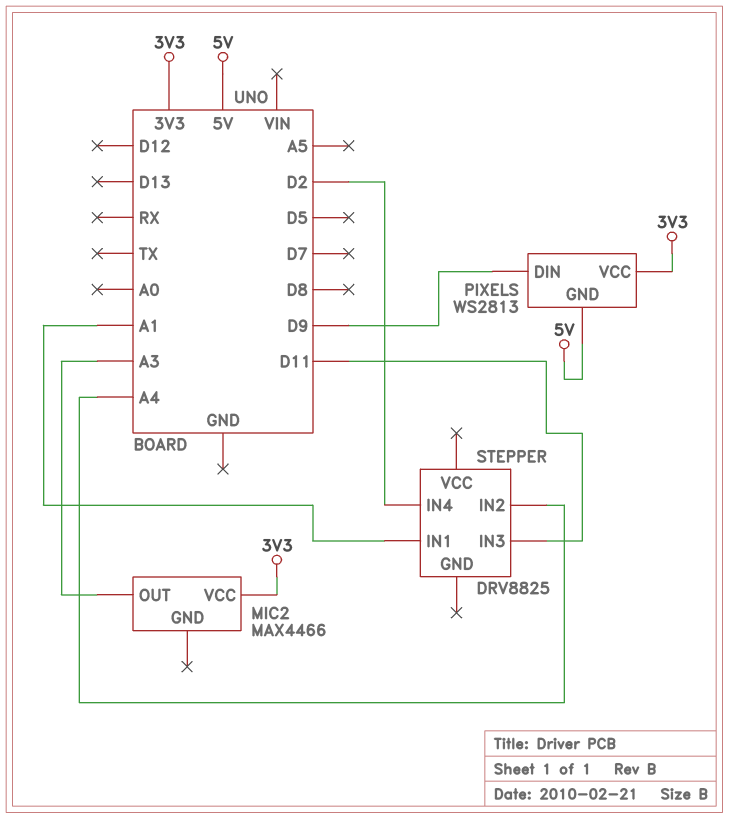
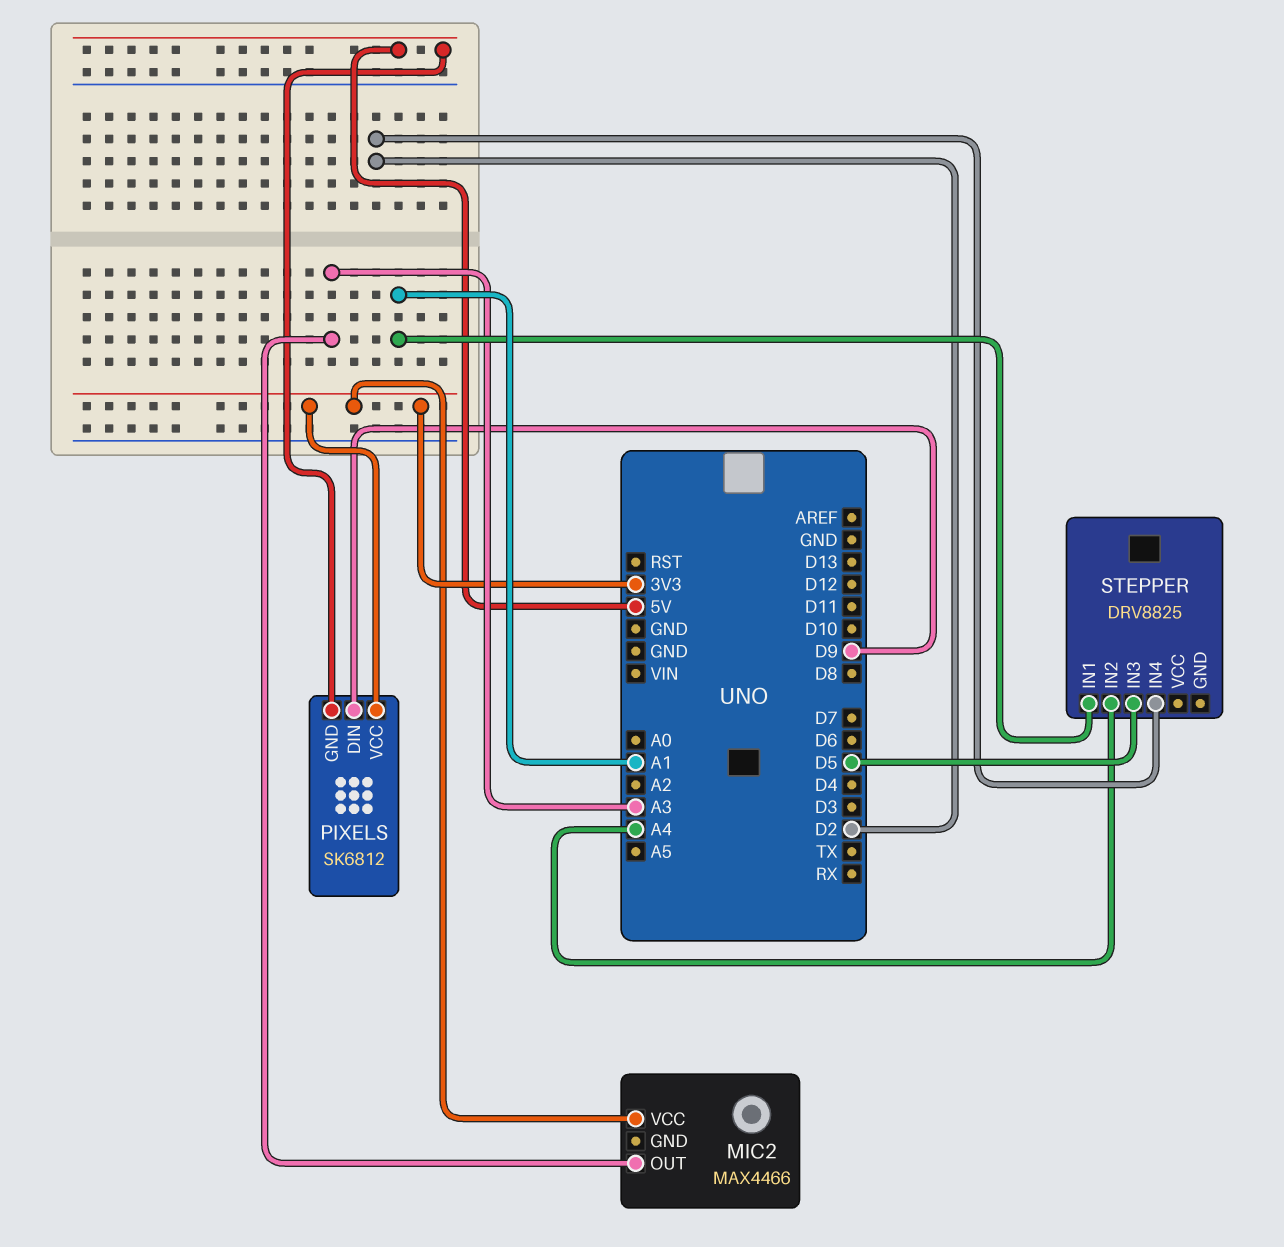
PIXELS: WS2813 -> SK6812
STEPPER pin IN3: D11 -> D5

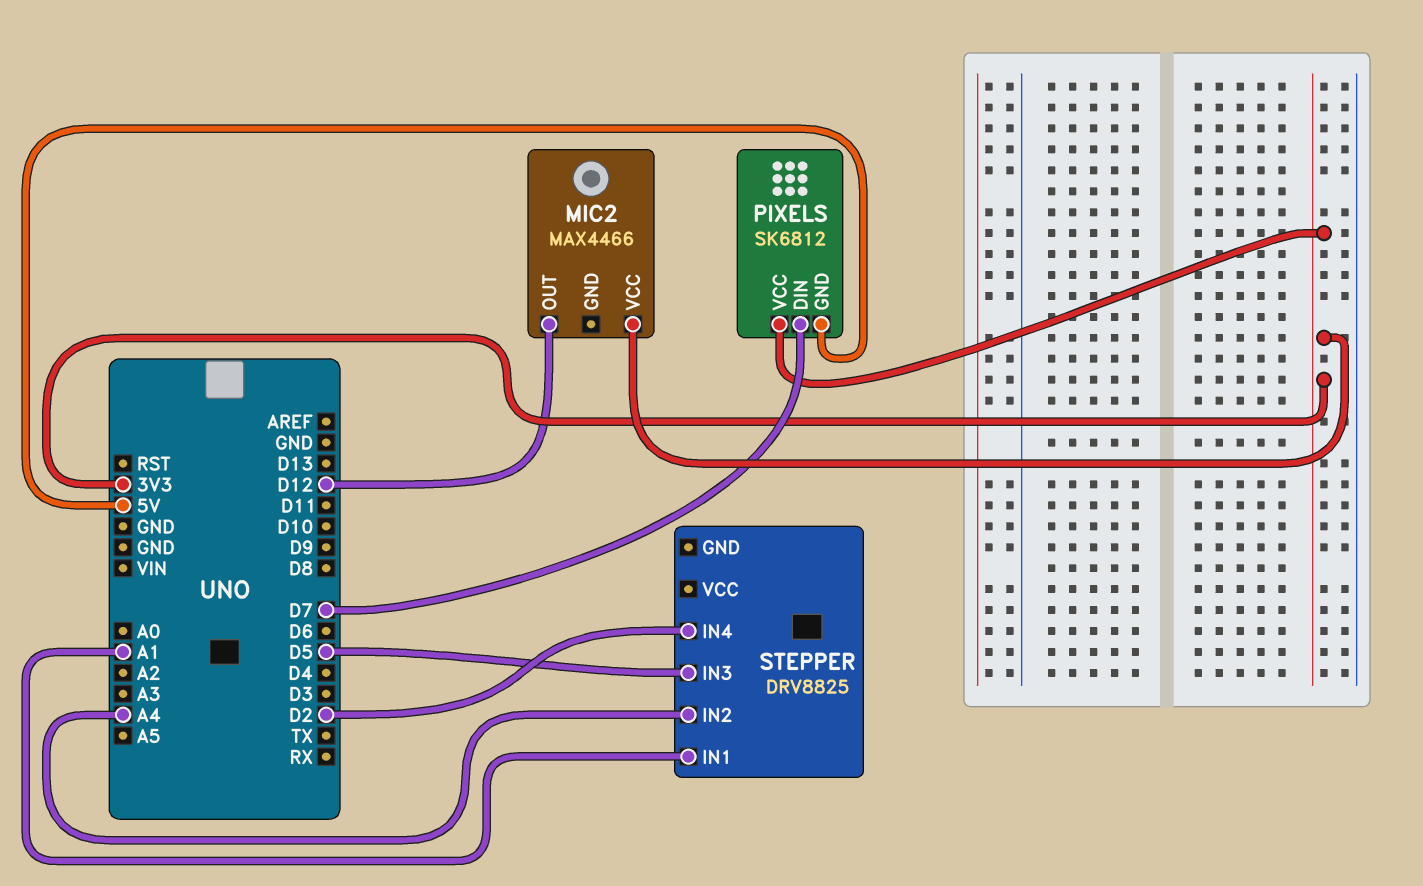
MIC2 pin OUT: A3 -> D12
PIXELS pin DIN: D9 -> D7

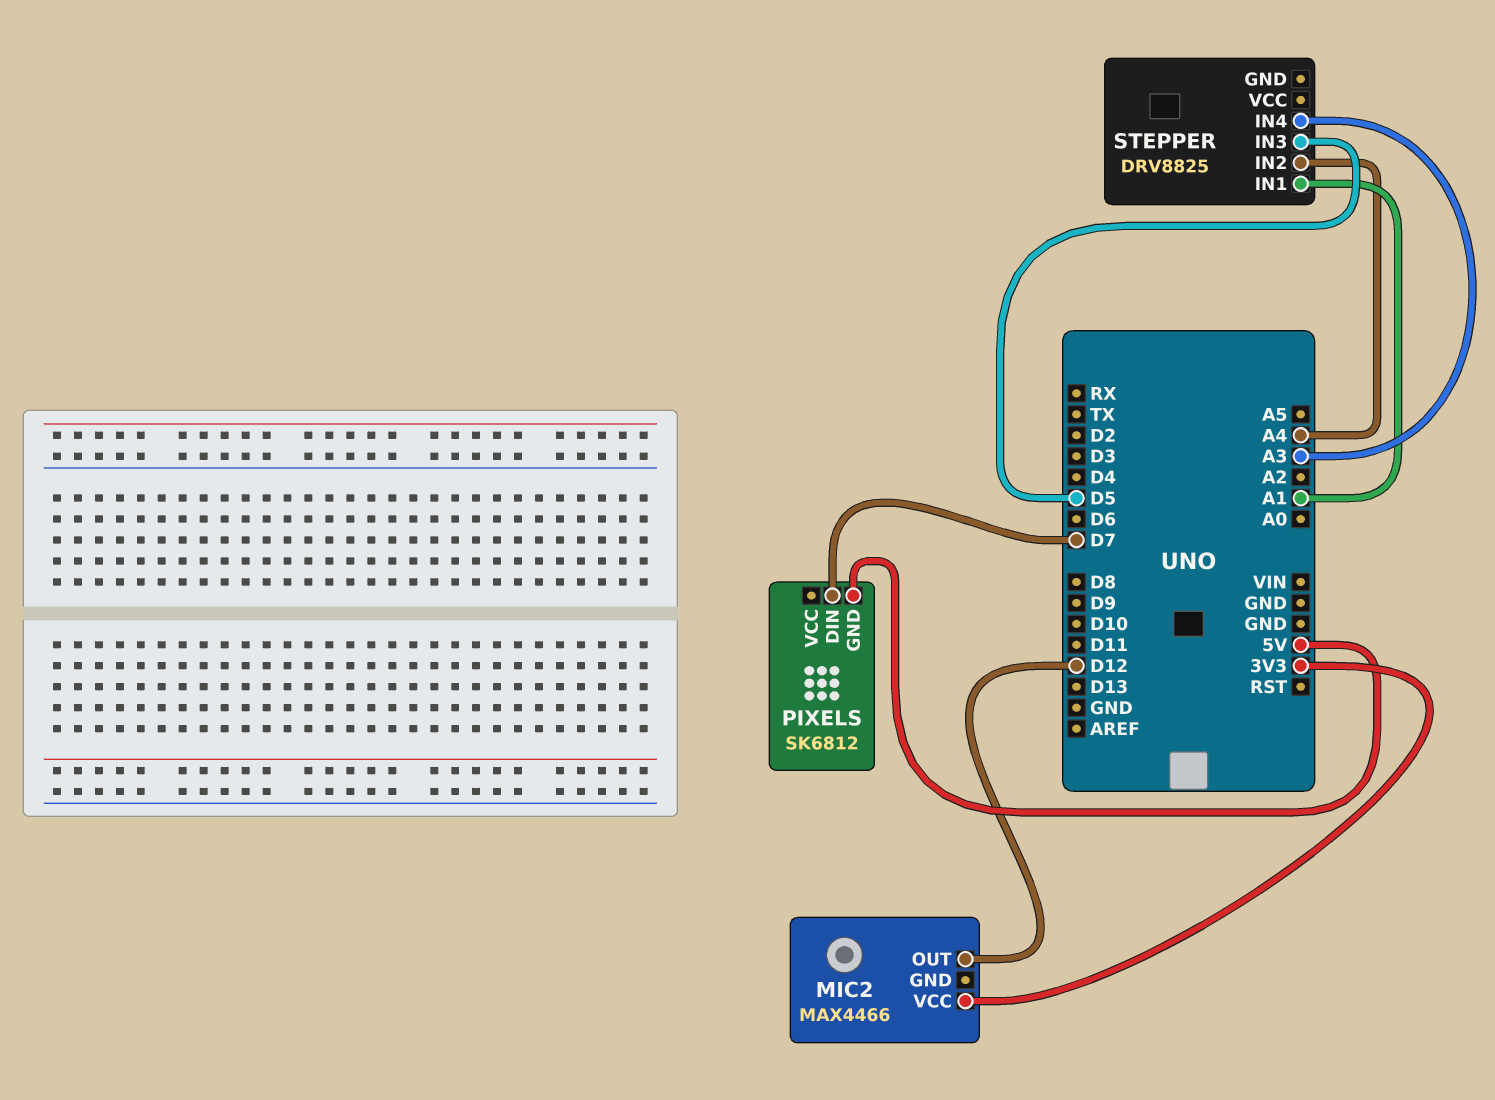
PIXELS pin VCC: 3V3 -> none
STEPPER pin IN4: D2 -> A3

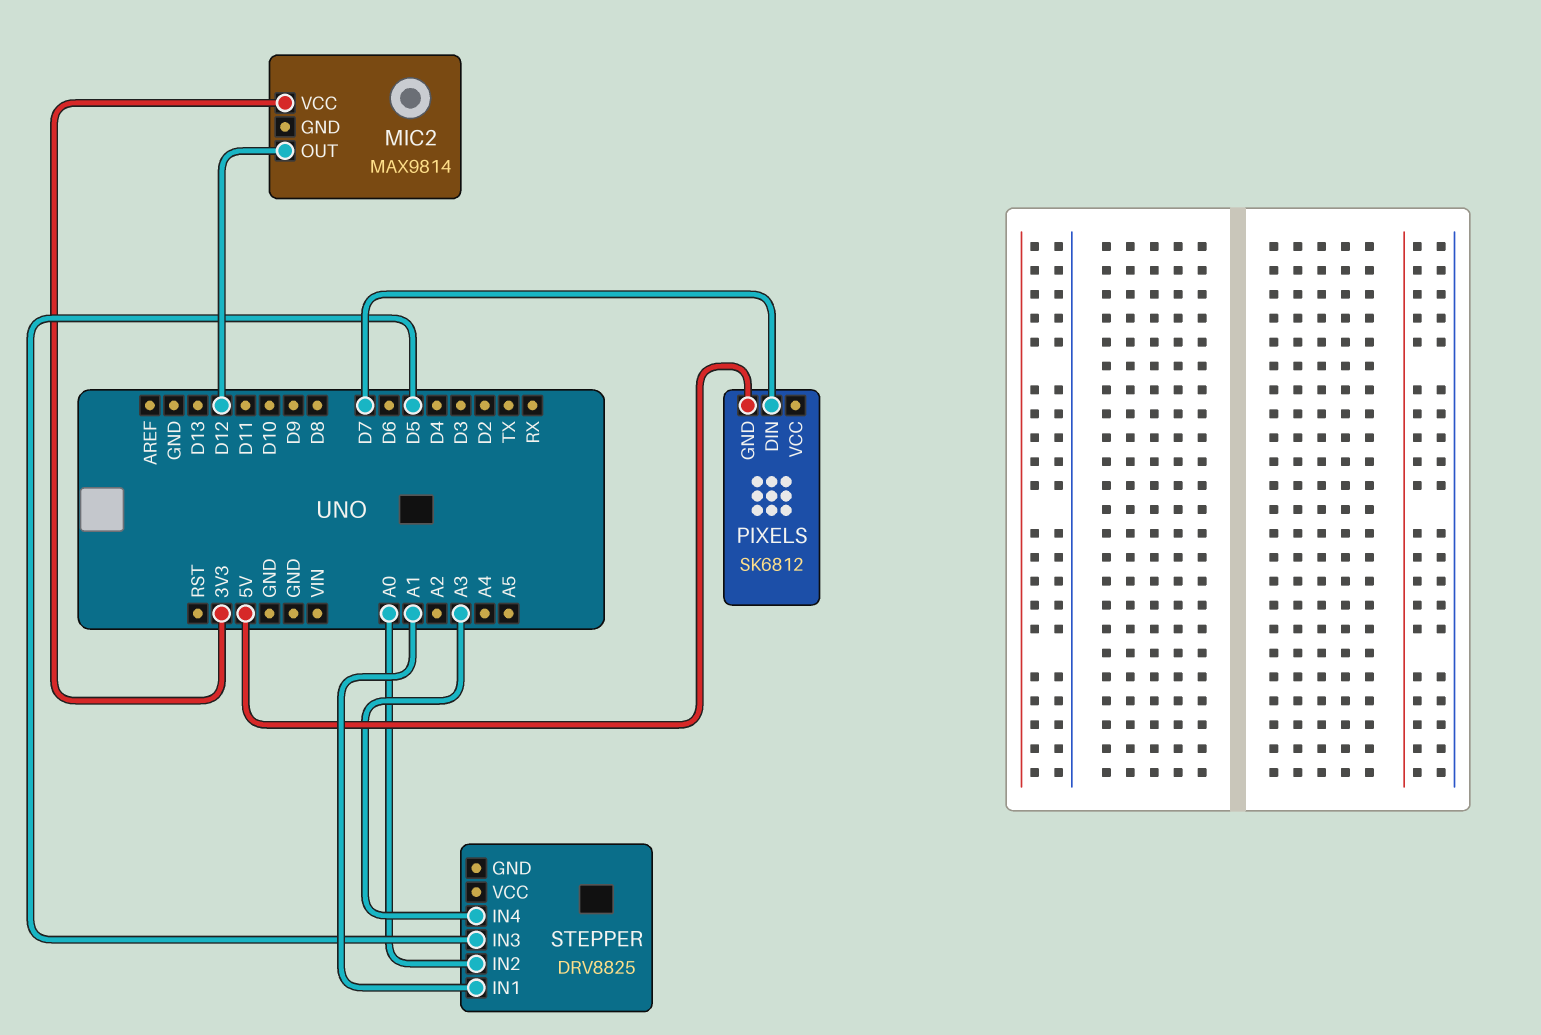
MIC2: MAX4466 -> MAX9814
STEPPER pin IN2: A4 -> A0

